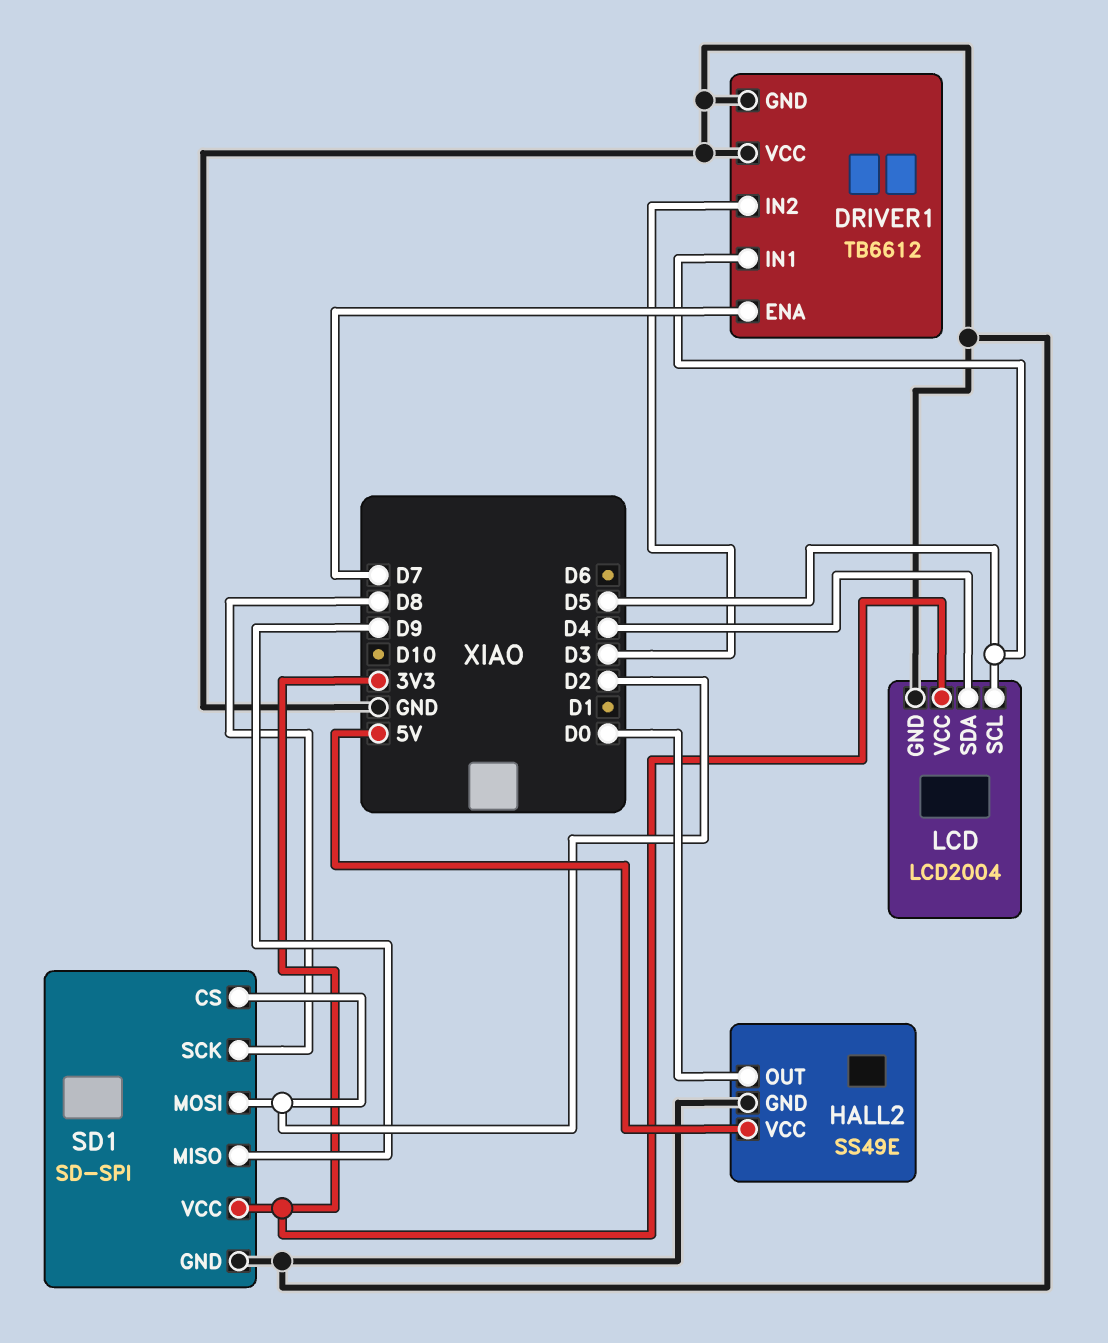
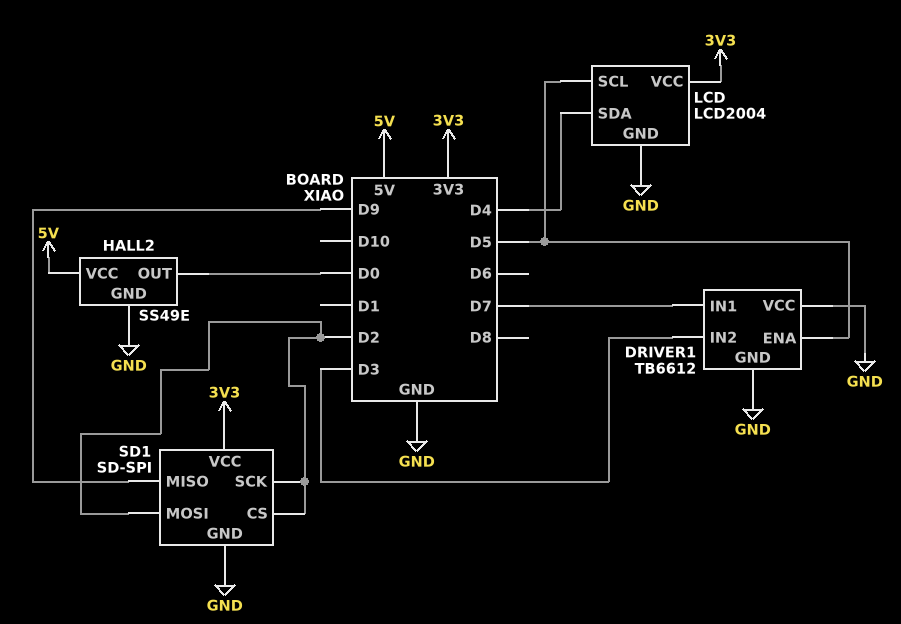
DRIVER1 pin ENA: D7 -> D5
DRIVER1 pin IN1: D5 -> D7
SD1 pin SCK: D8 -> D2

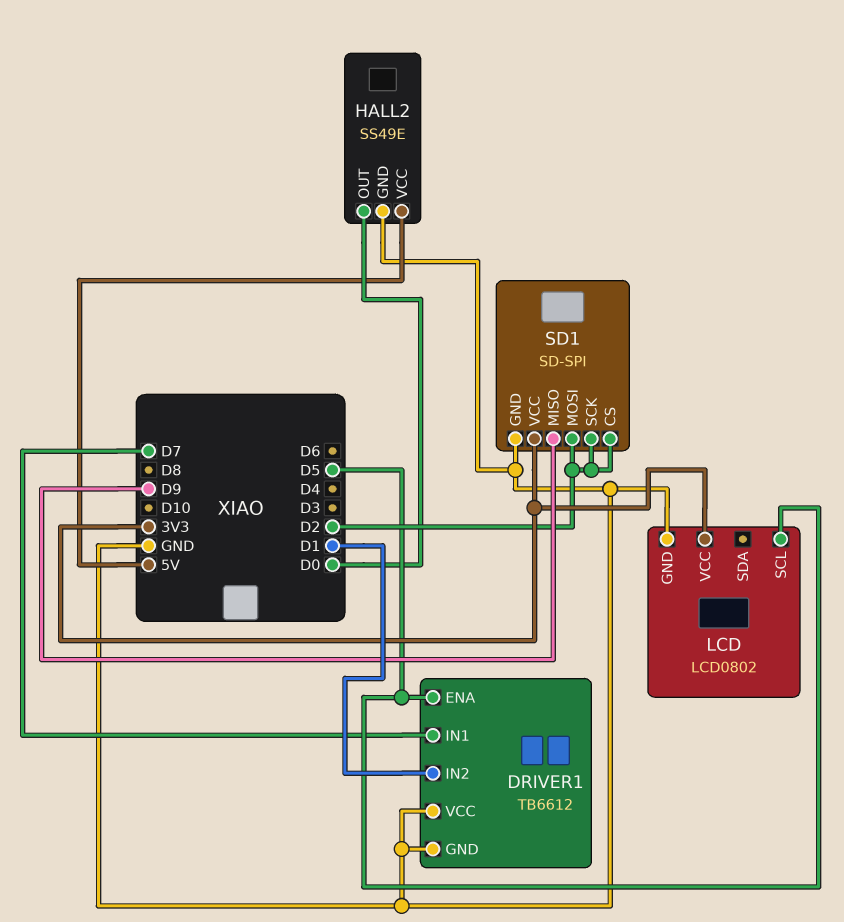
DRIVER1 pin IN2: D3 -> D1
LCD: LCD2004 -> LCD0802
LCD pin SDA: D4 -> none

